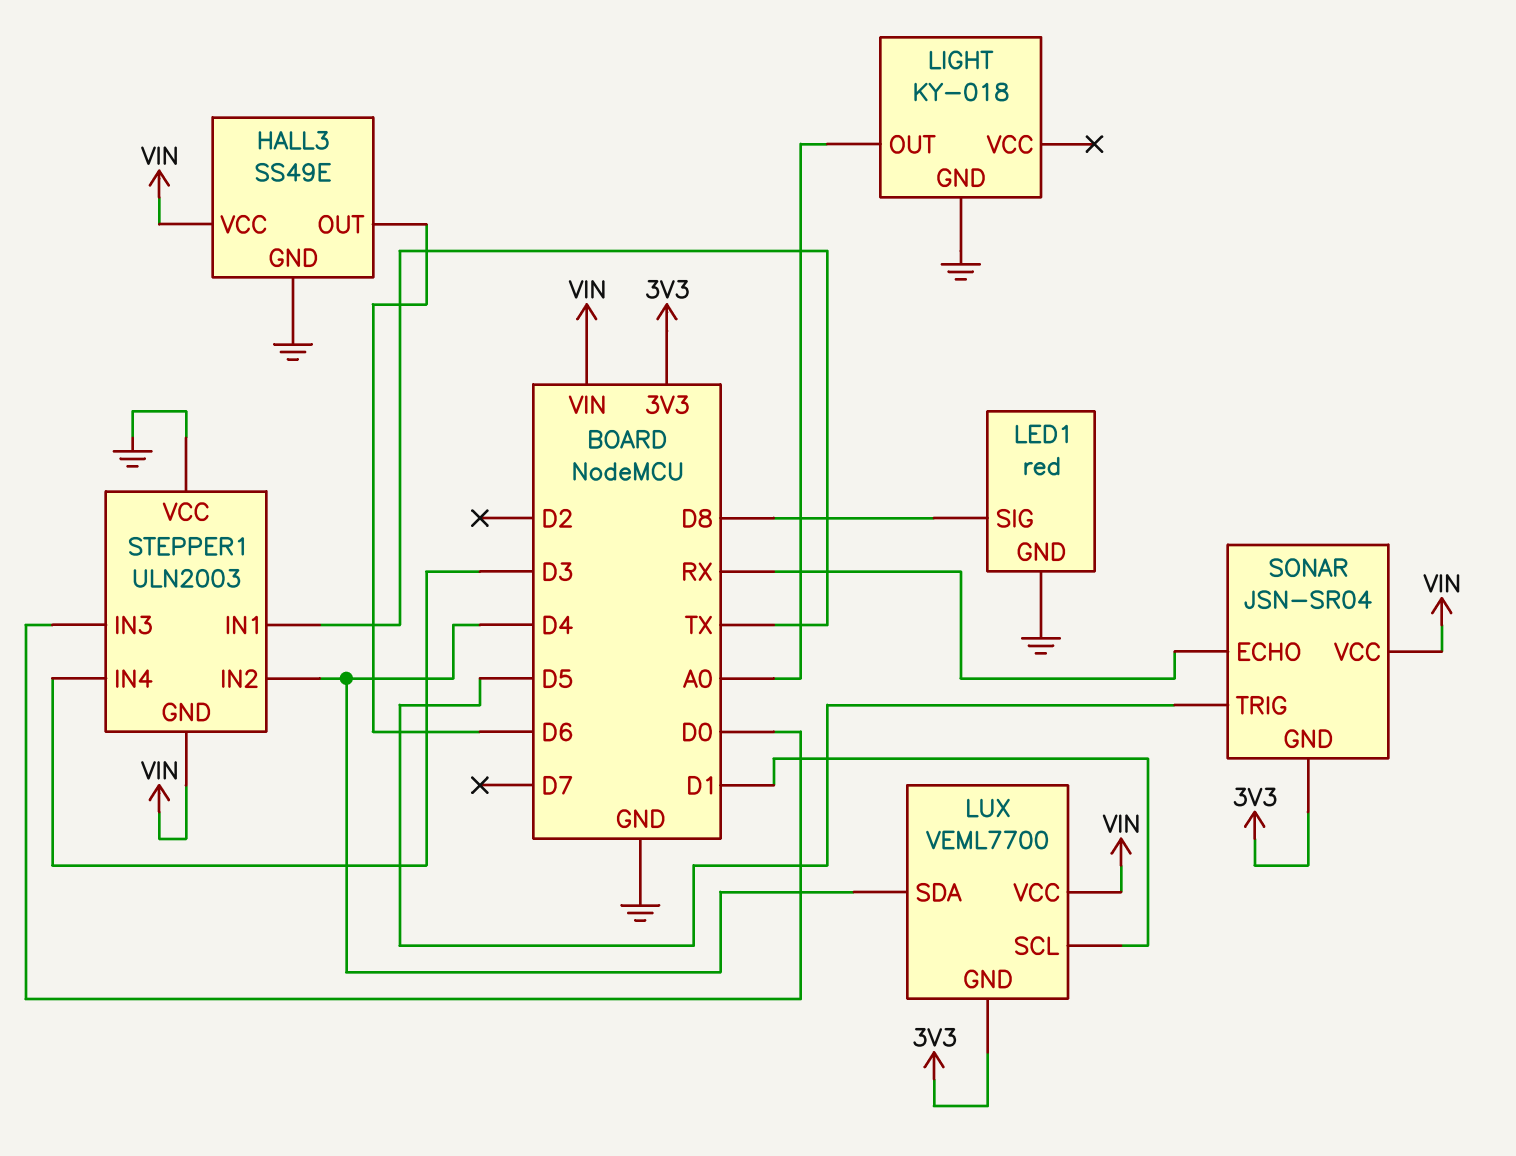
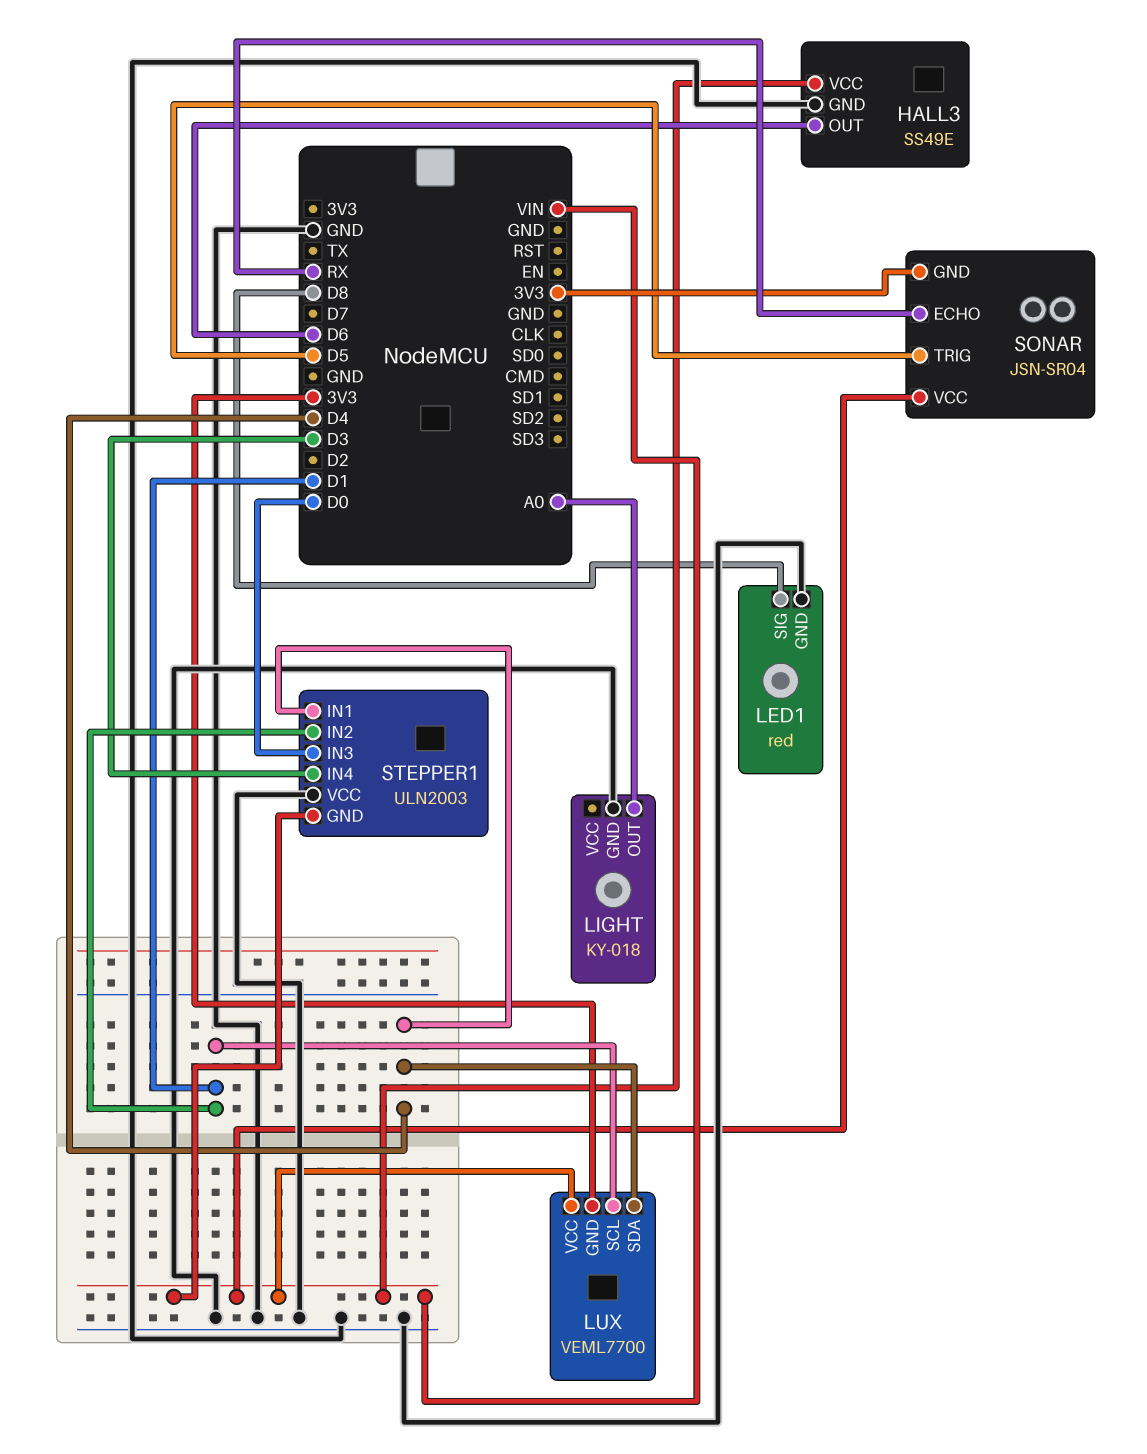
STEPPER1 pin IN1: TX -> D4
STEPPER1 pin IN2: D4 -> D1

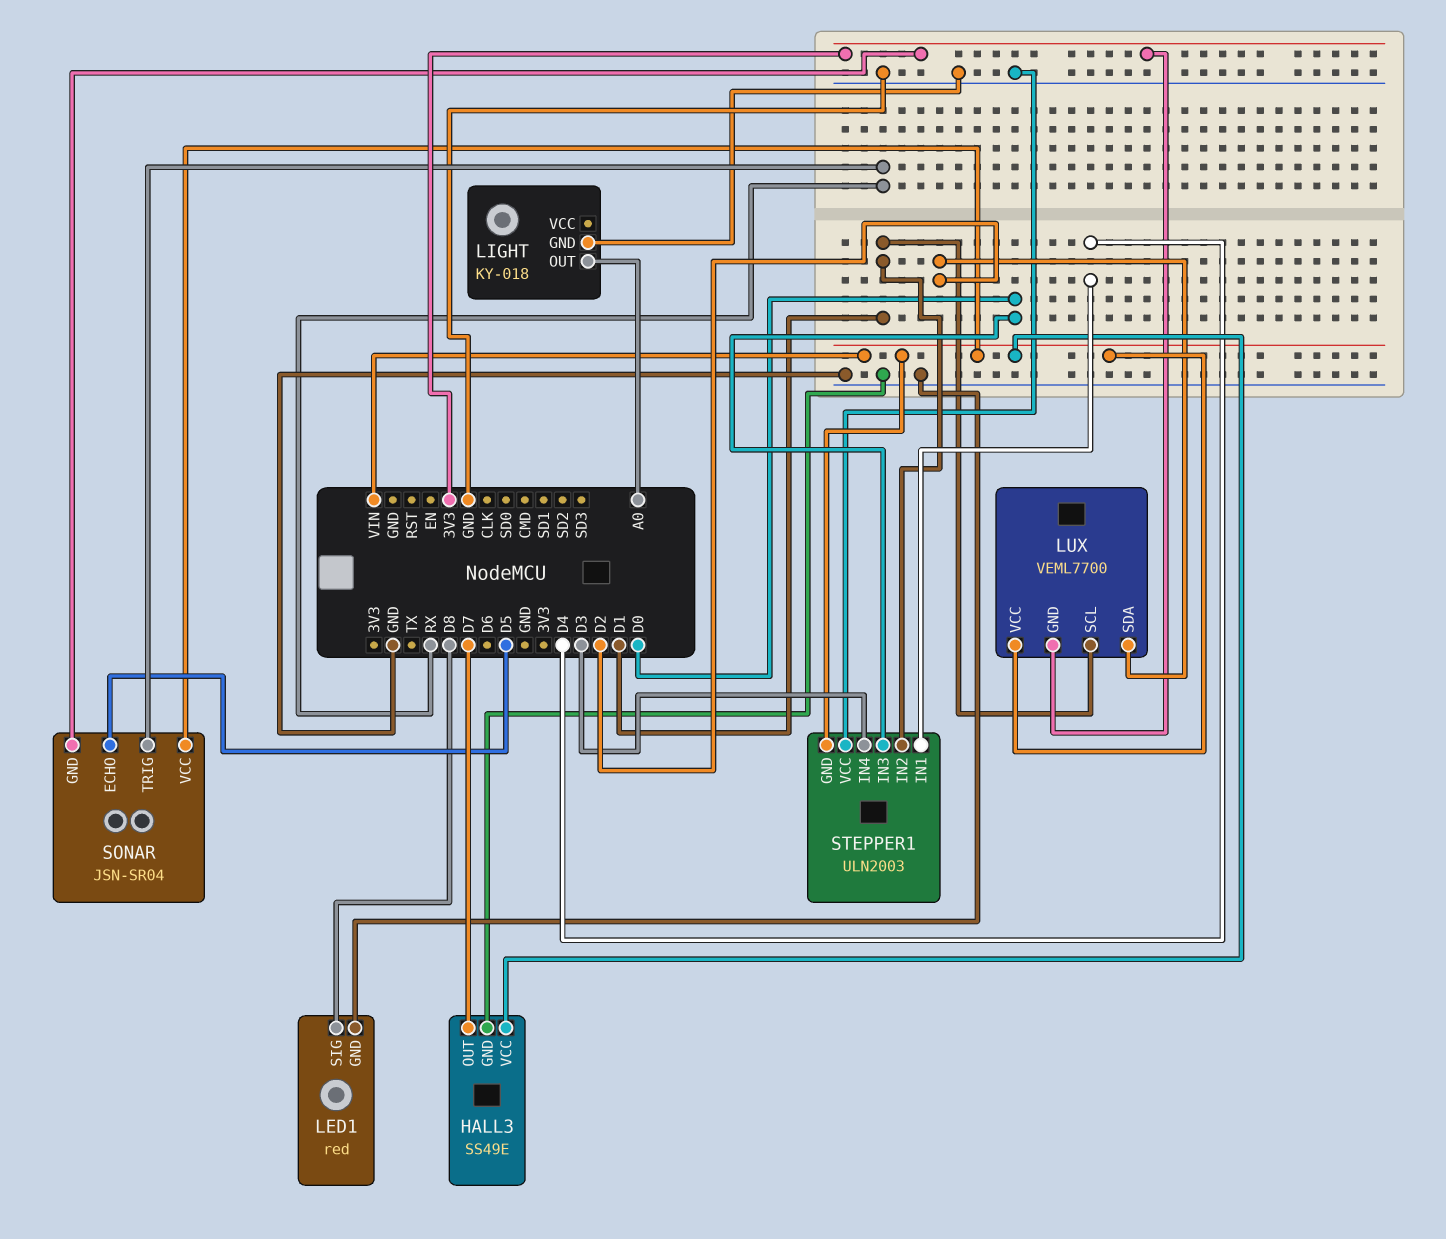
HALL3 pin OUT: D6 -> D7
LUX pin SDA: D4 -> D2
SONAR pin ECHO: RX -> D5
SONAR pin TRIG: D5 -> RX

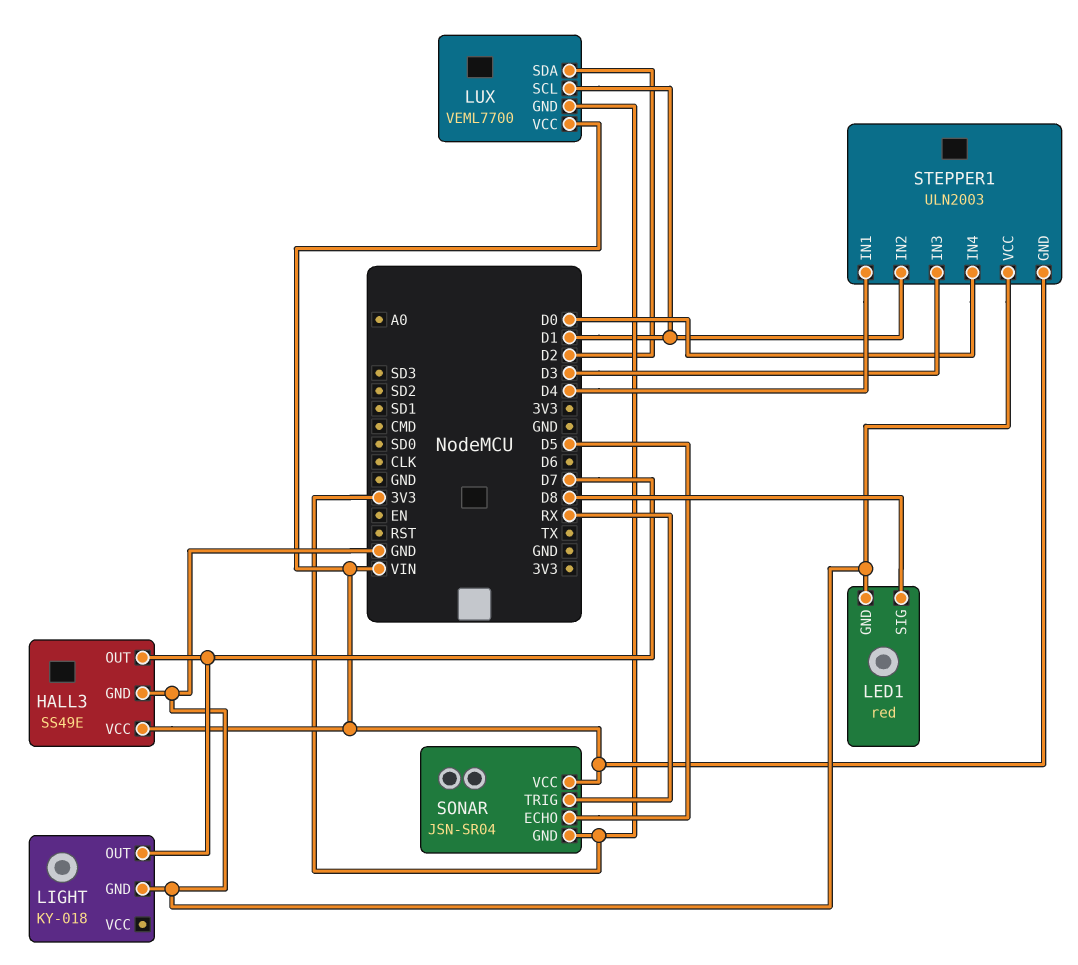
LIGHT pin OUT: A0 -> D7
STEPPER1 pin IN3: D0 -> D3
STEPPER1 pin IN4: D3 -> D0

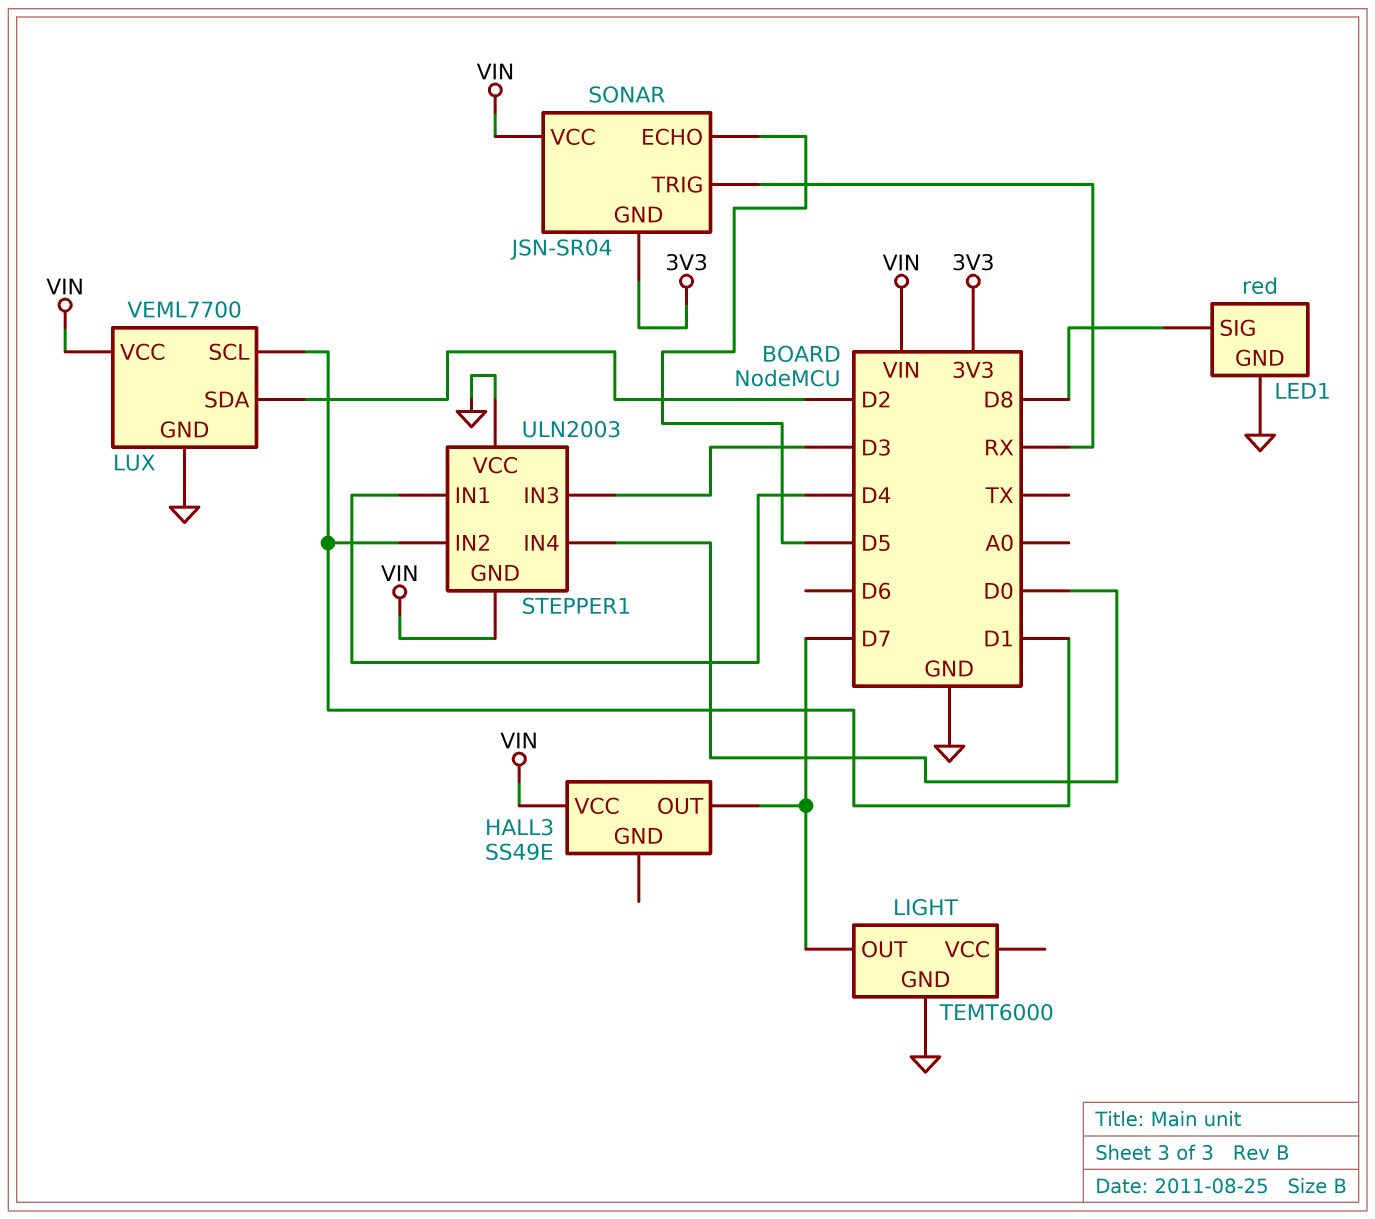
HALL3 pin GND: GND -> none
LIGHT: KY-018 -> TEMT6000
LUX pin GND: 3V3 -> GND

